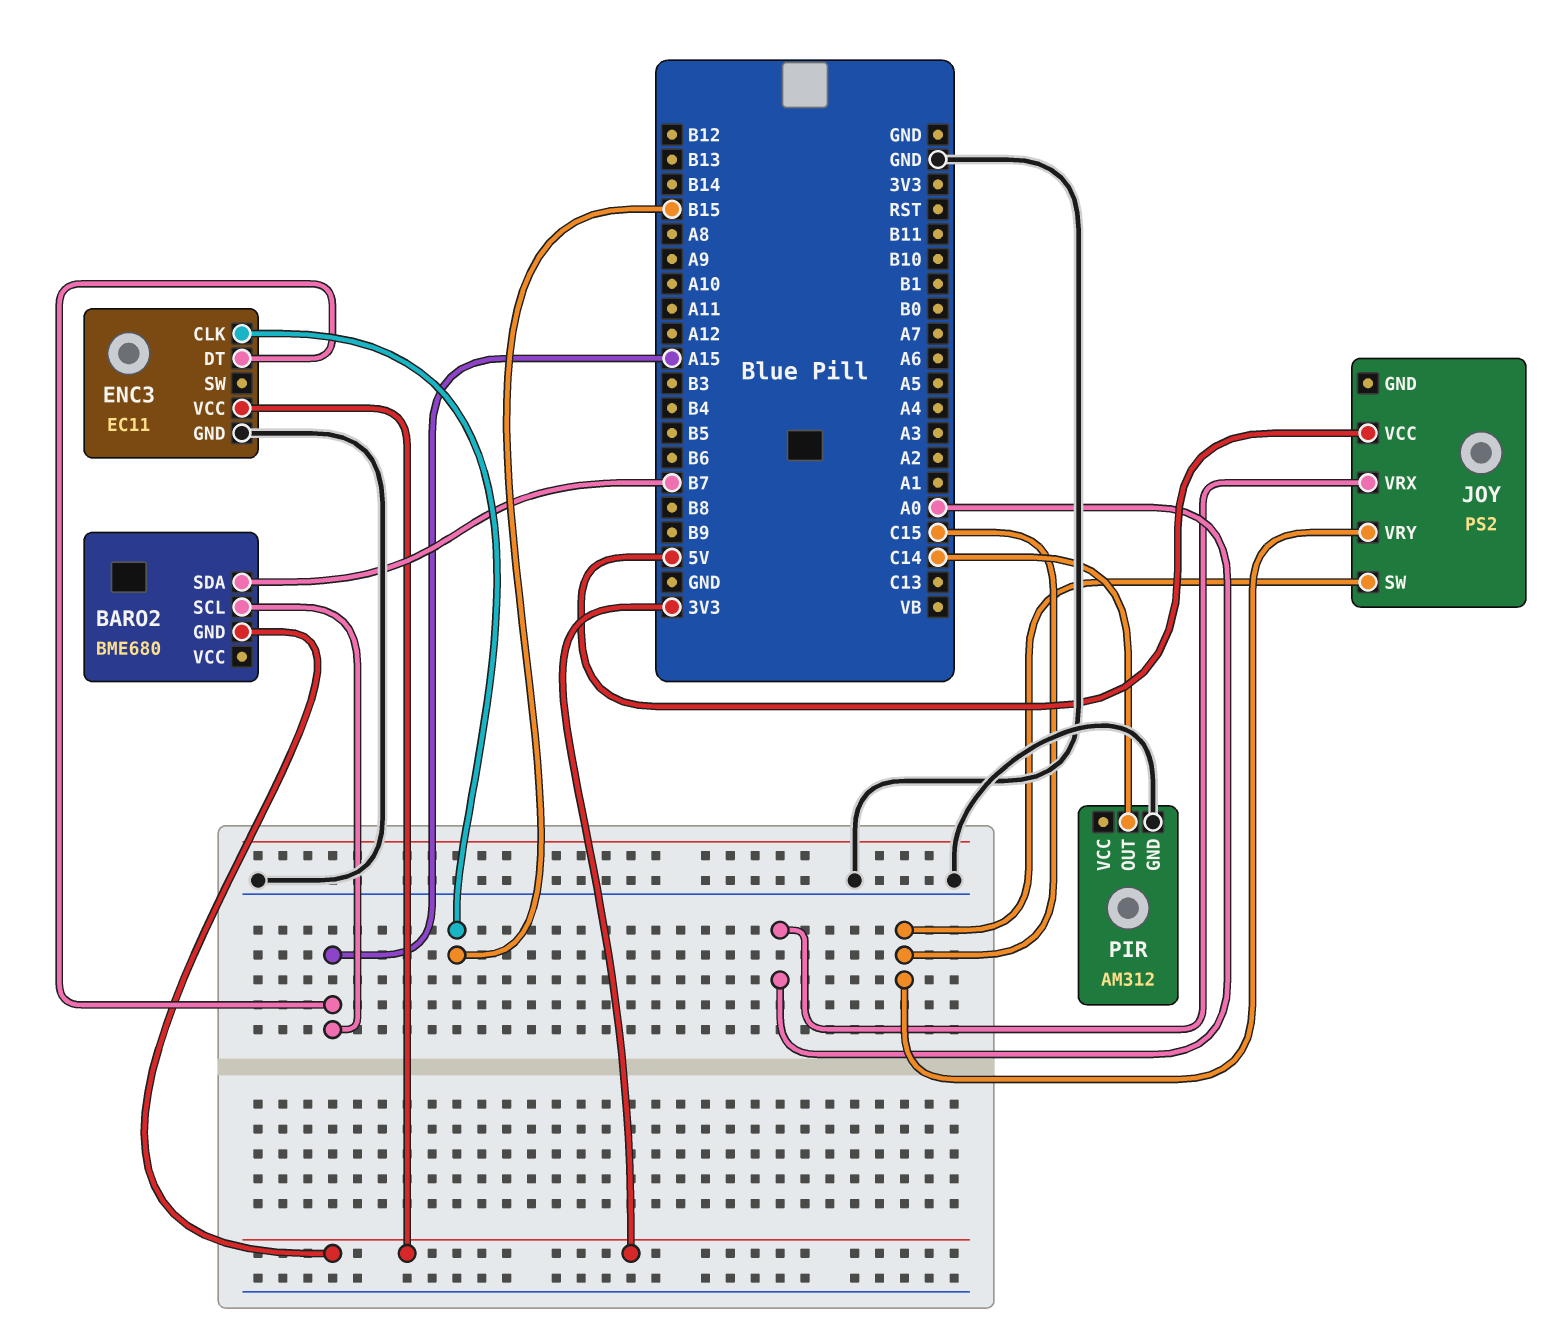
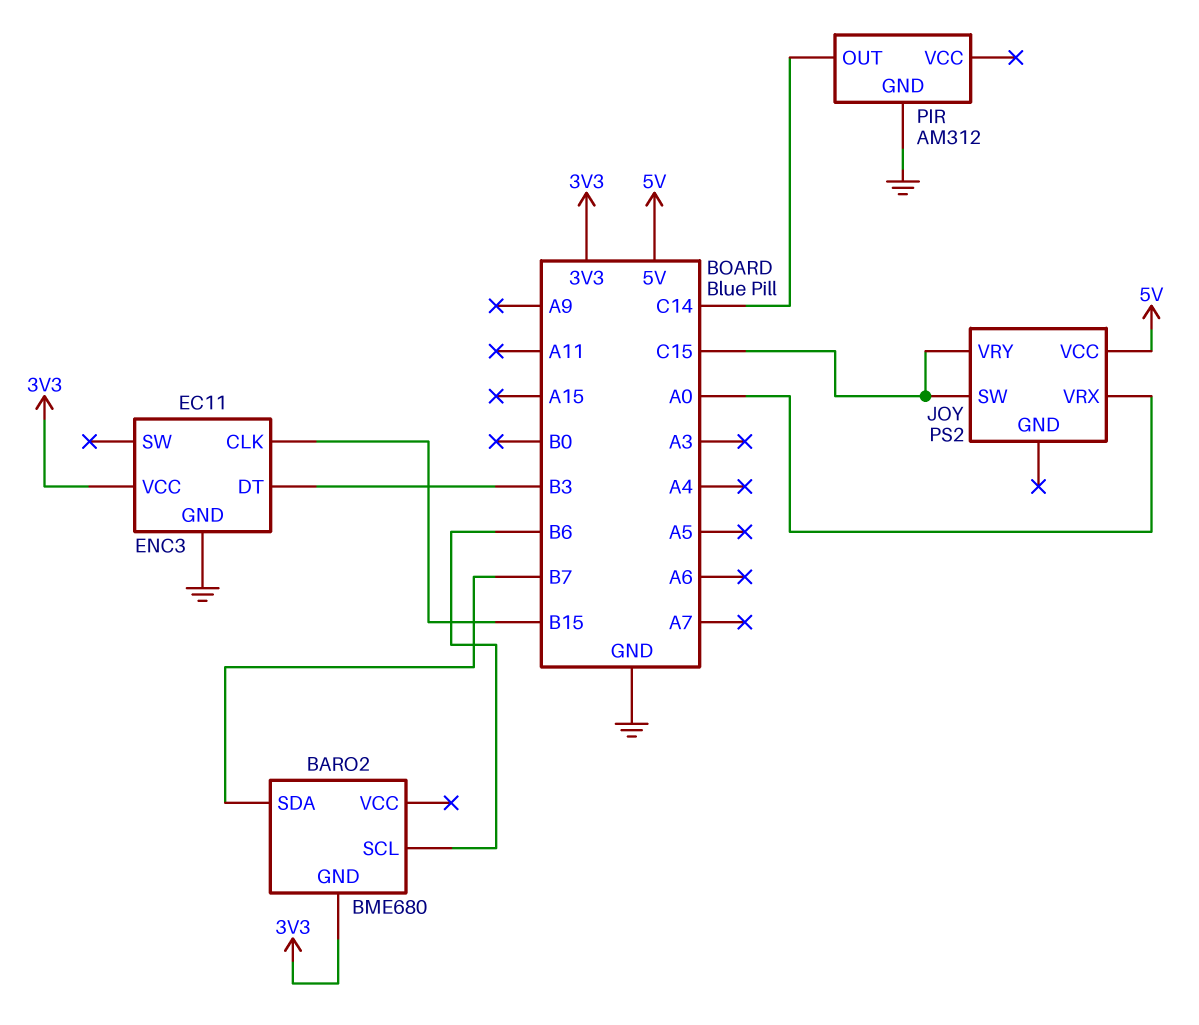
BARO2 pin SCL: A15 -> B6
ENC3 pin DT: A15 -> B3

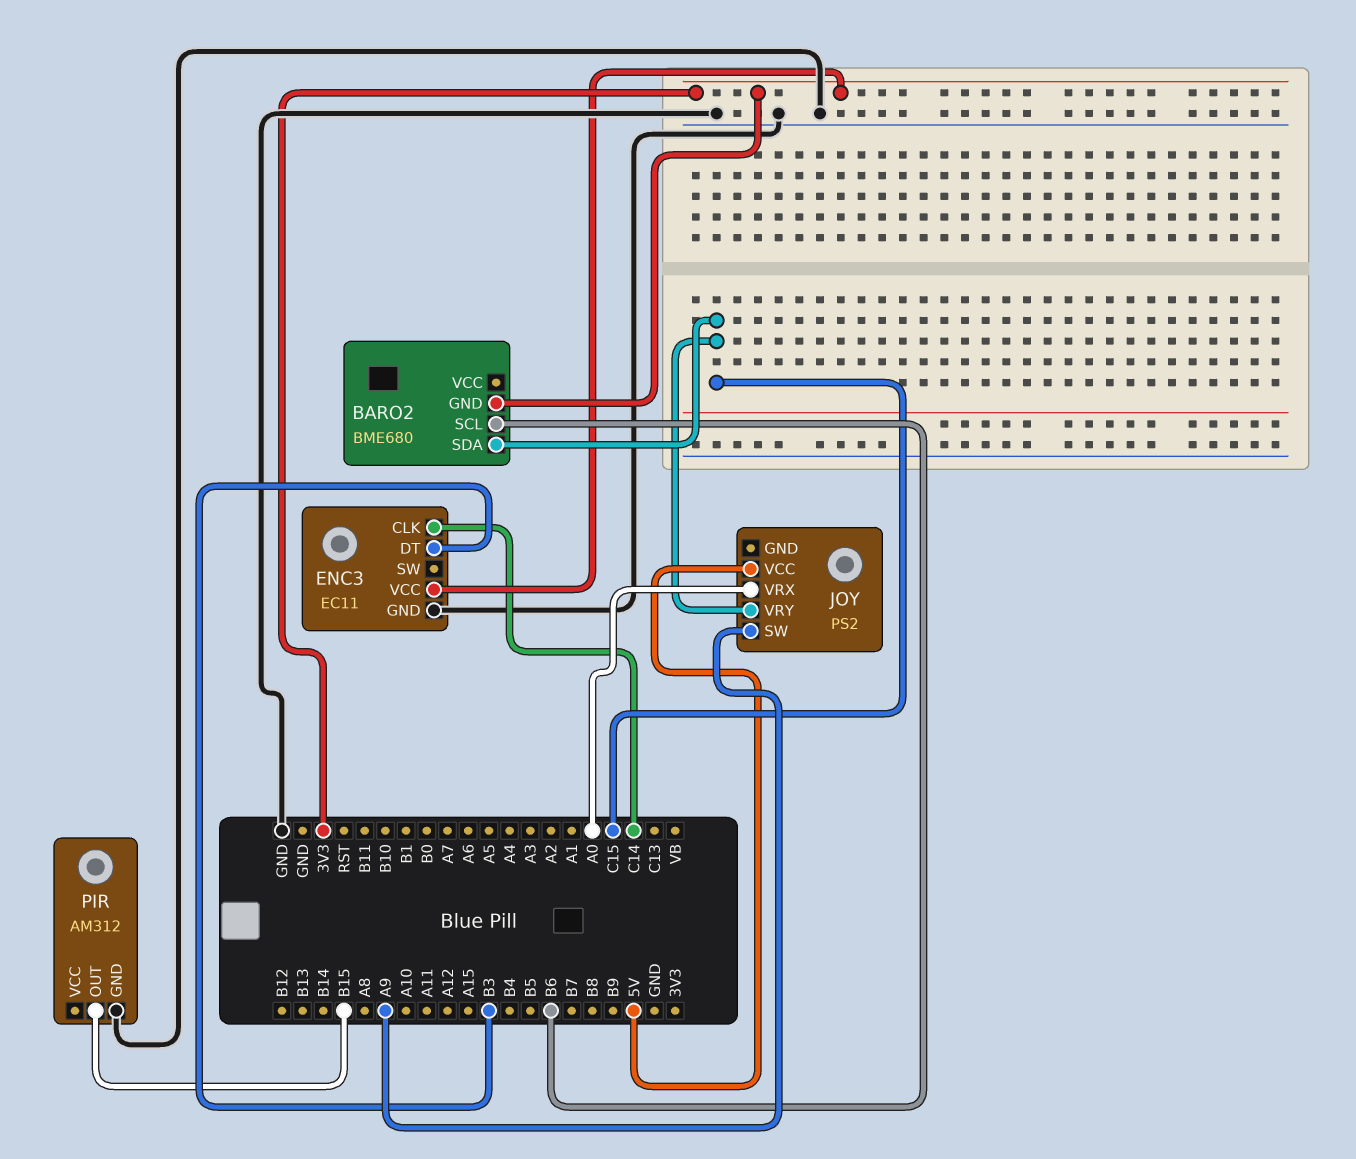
BARO2 pin SDA: B7 -> C15
ENC3 pin CLK: B15 -> C14
JOY pin SW: C15 -> A9
PIR pin OUT: C14 -> B15

